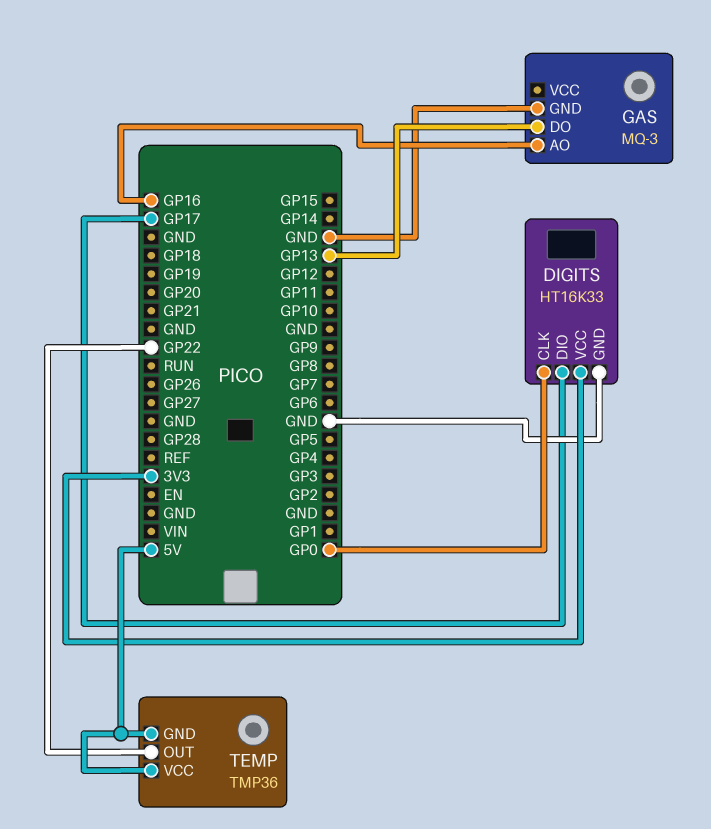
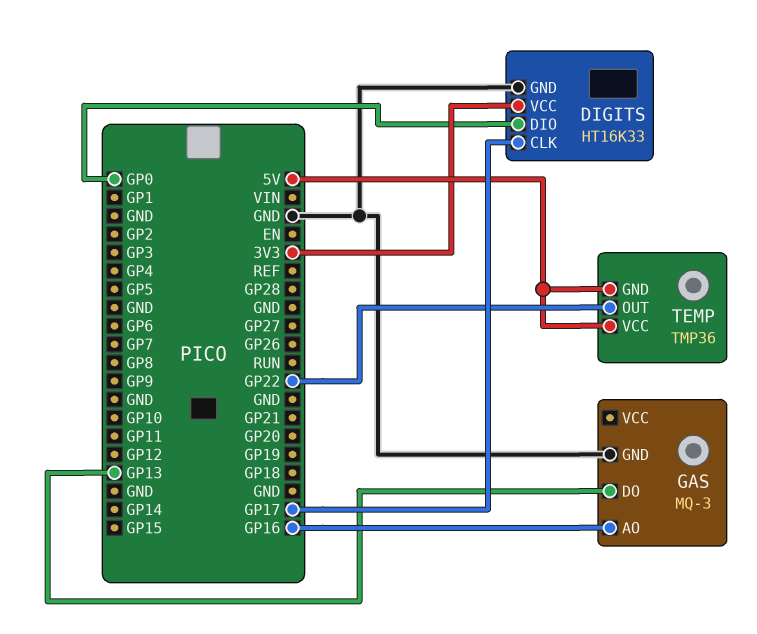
DIGITS pin CLK: GP0 -> GP17
DIGITS pin DIO: GP17 -> GP0

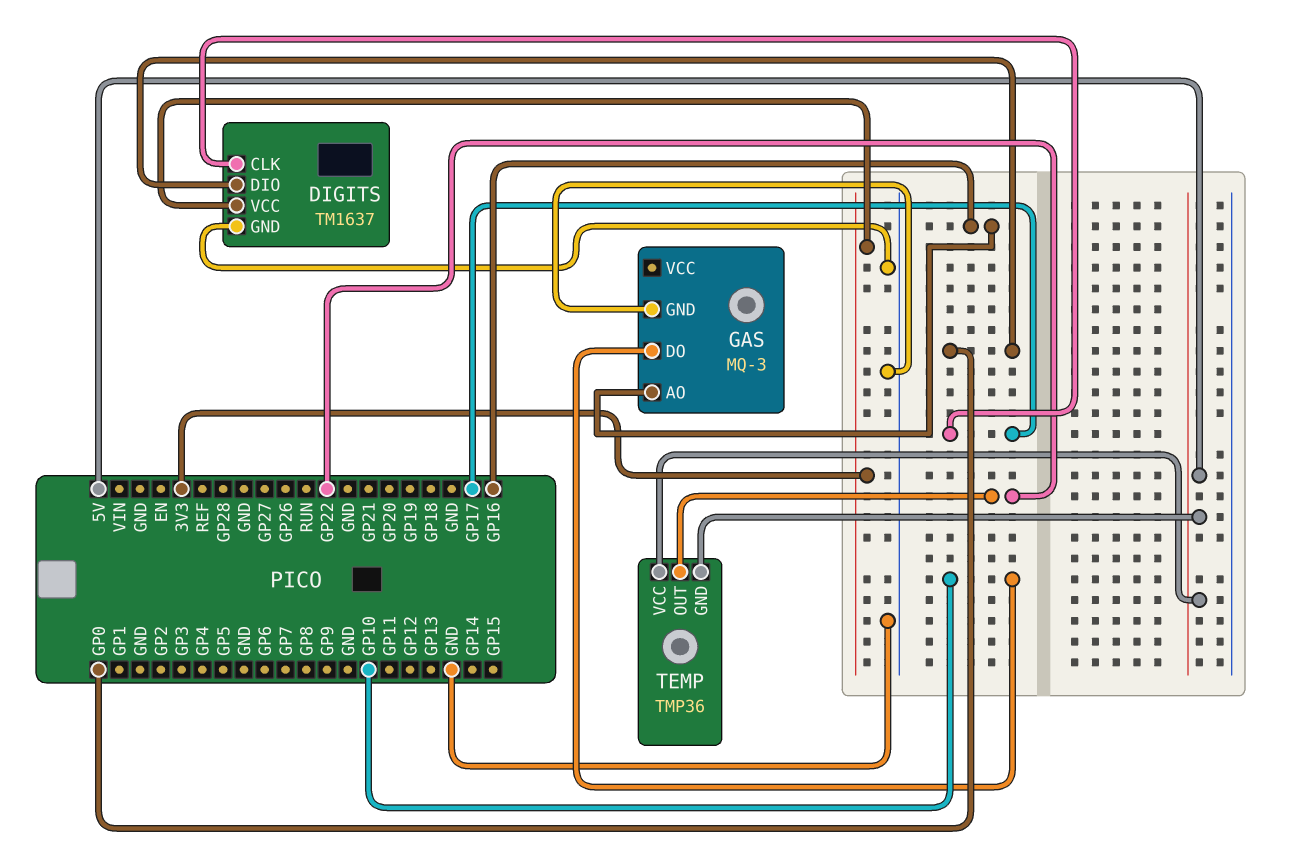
DIGITS: HT16K33 -> TM1637
GAS pin DO: GP13 -> GP10

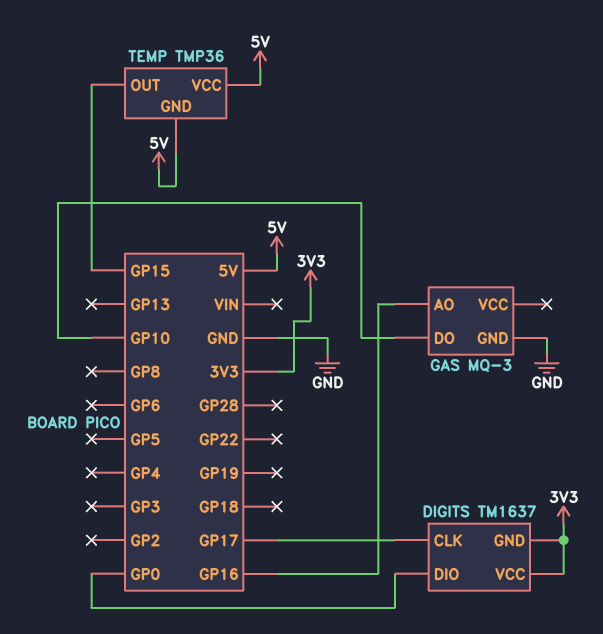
DIGITS pin GND: GND -> 3V3
TEMP pin OUT: GP22 -> GP15

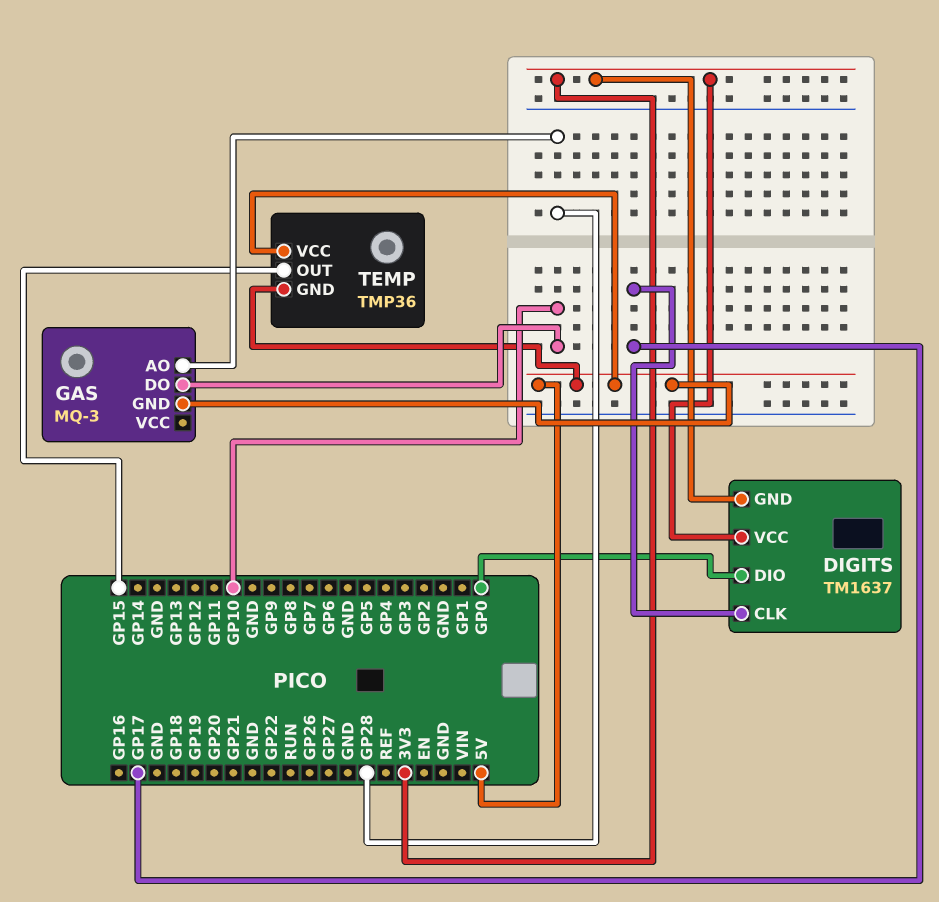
GAS pin AO: GP16 -> GP28
GAS pin GND: GND -> 5V

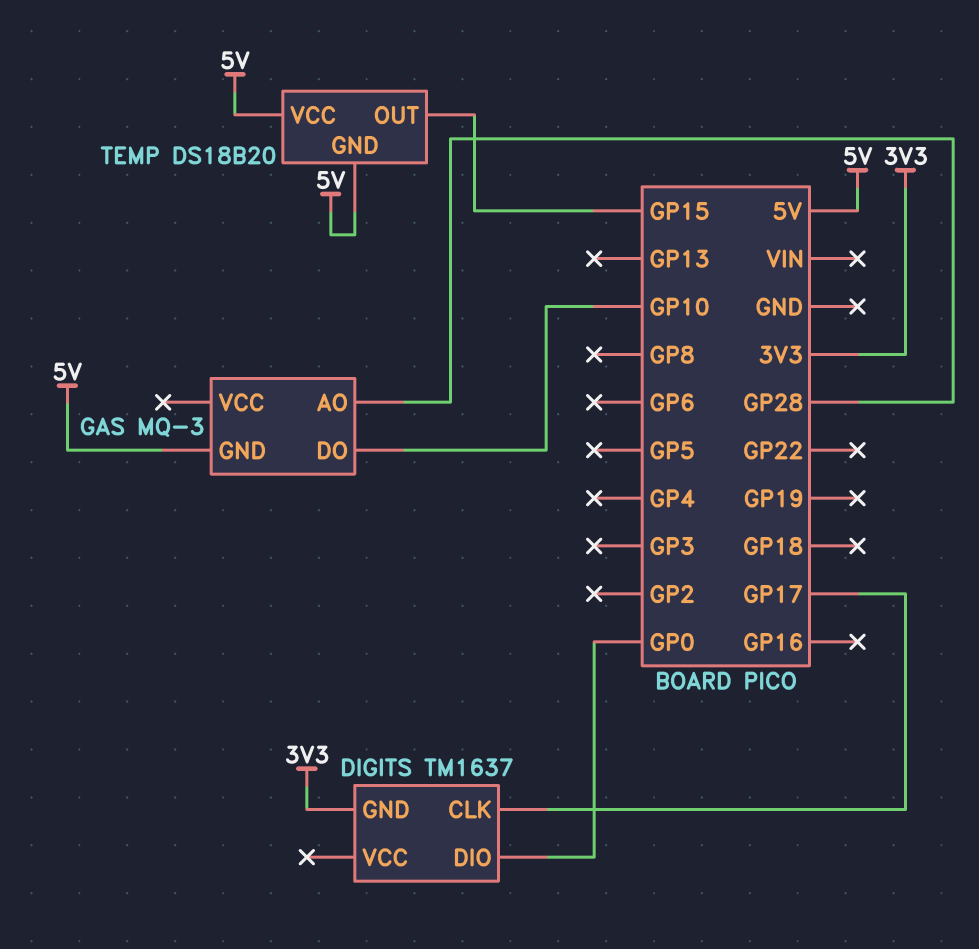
DIGITS pin VCC: 3V3 -> none
TEMP: TMP36 -> DS18B20

